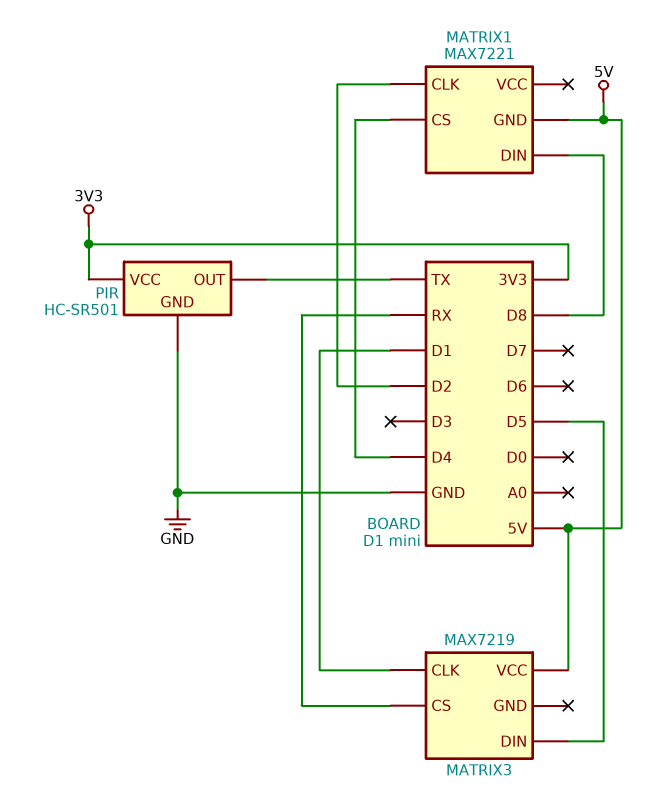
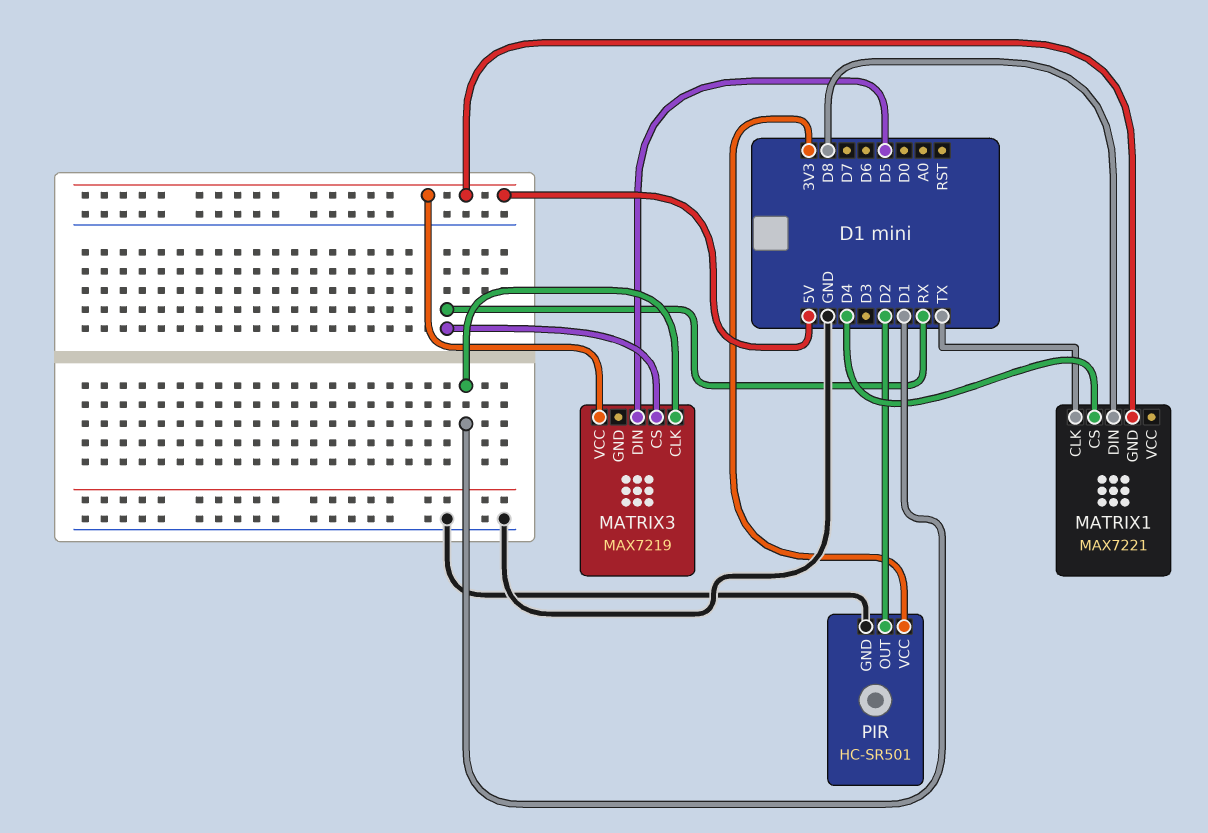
MATRIX1 pin CLK: D2 -> TX
PIR pin OUT: TX -> D2

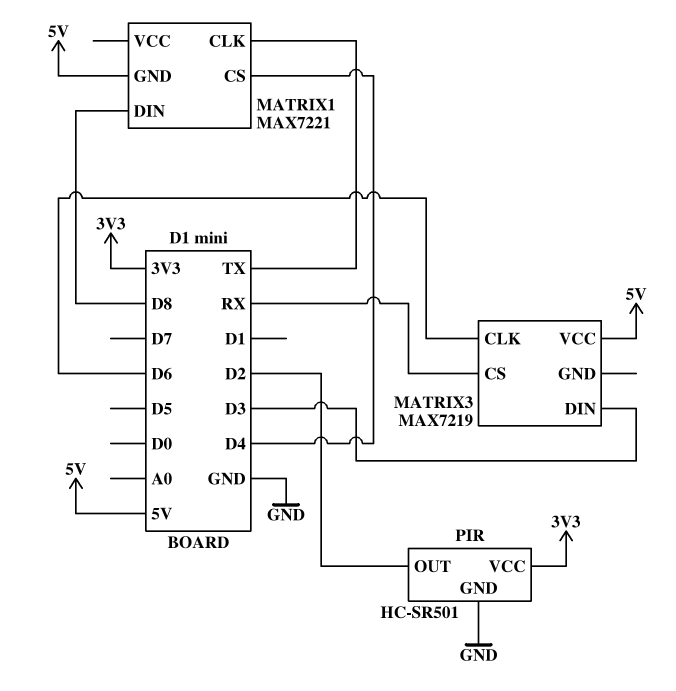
MATRIX3 pin CLK: D1 -> D6
MATRIX3 pin DIN: D5 -> D3

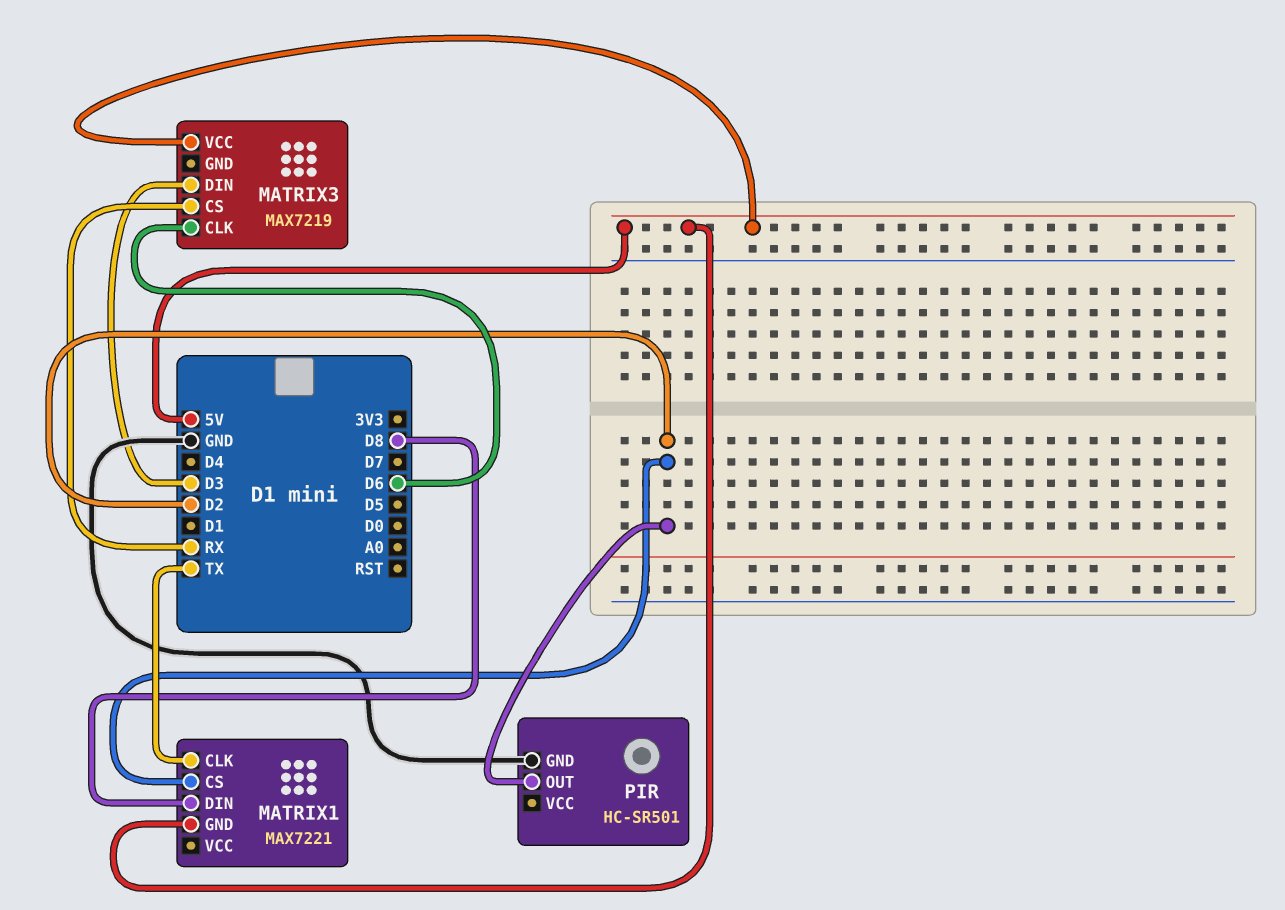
MATRIX1 pin CS: D4 -> D2
PIR pin VCC: 3V3 -> none

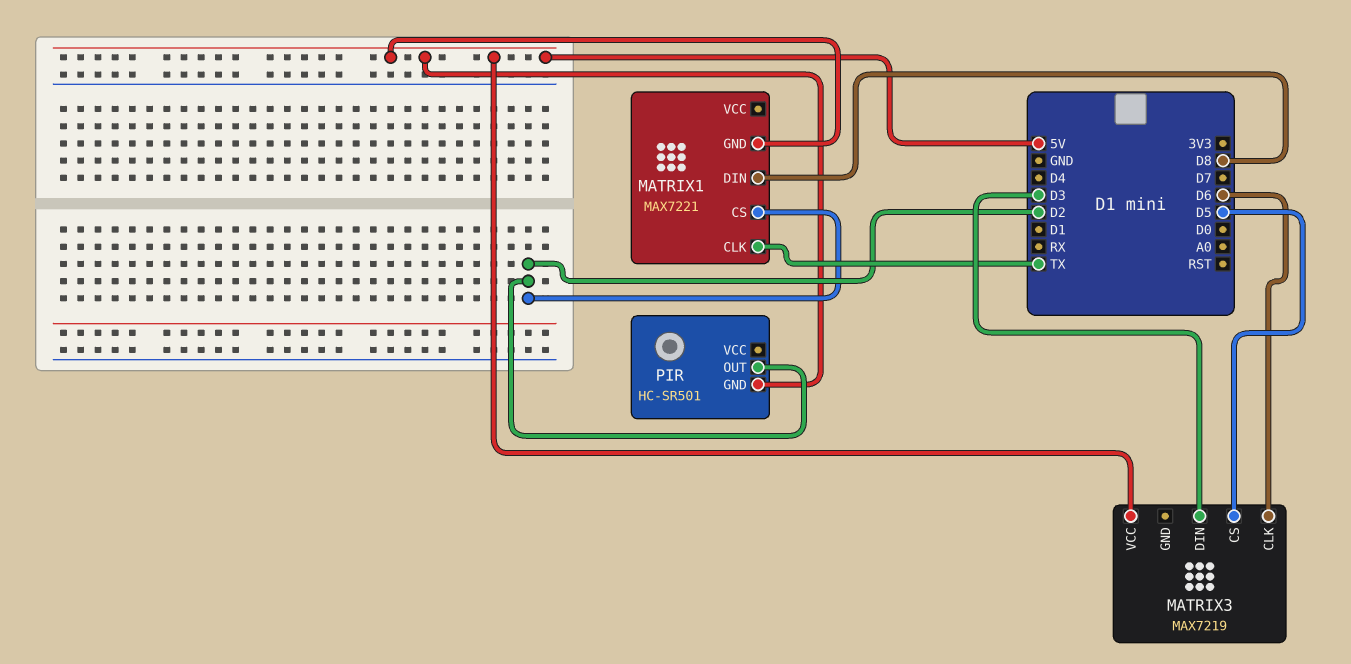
MATRIX3 pin CS: RX -> D5
PIR pin GND: GND -> 5V

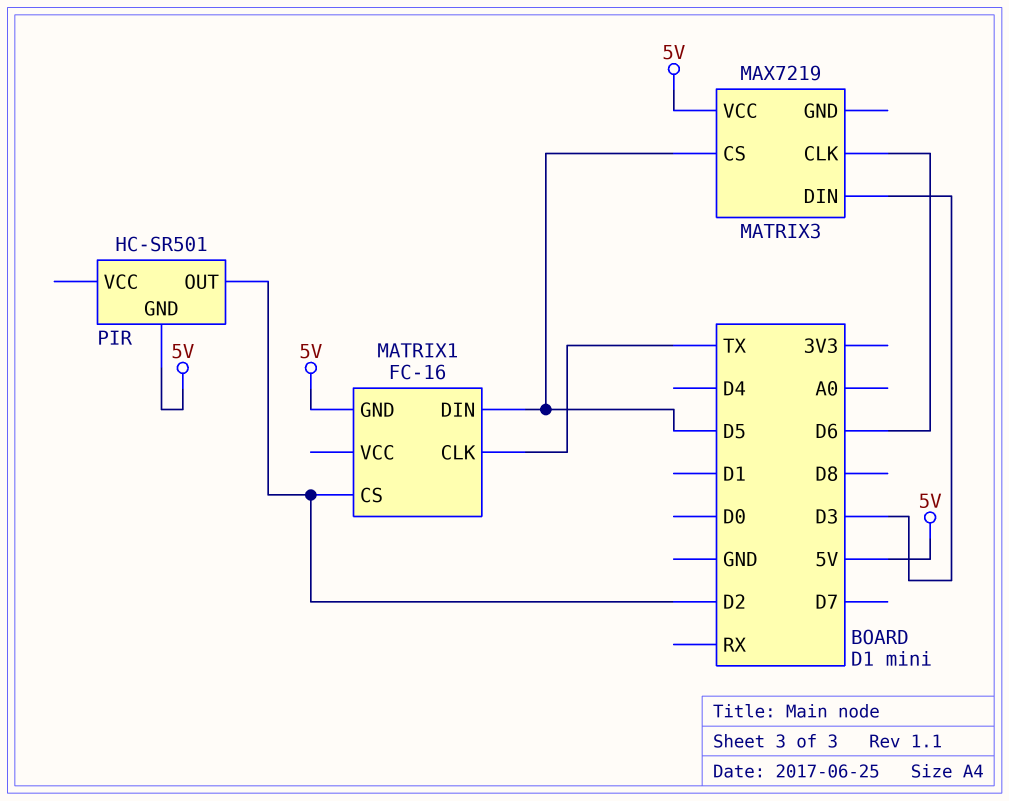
MATRIX1: MAX7221 -> FC-16
MATRIX1 pin DIN: D8 -> D5

